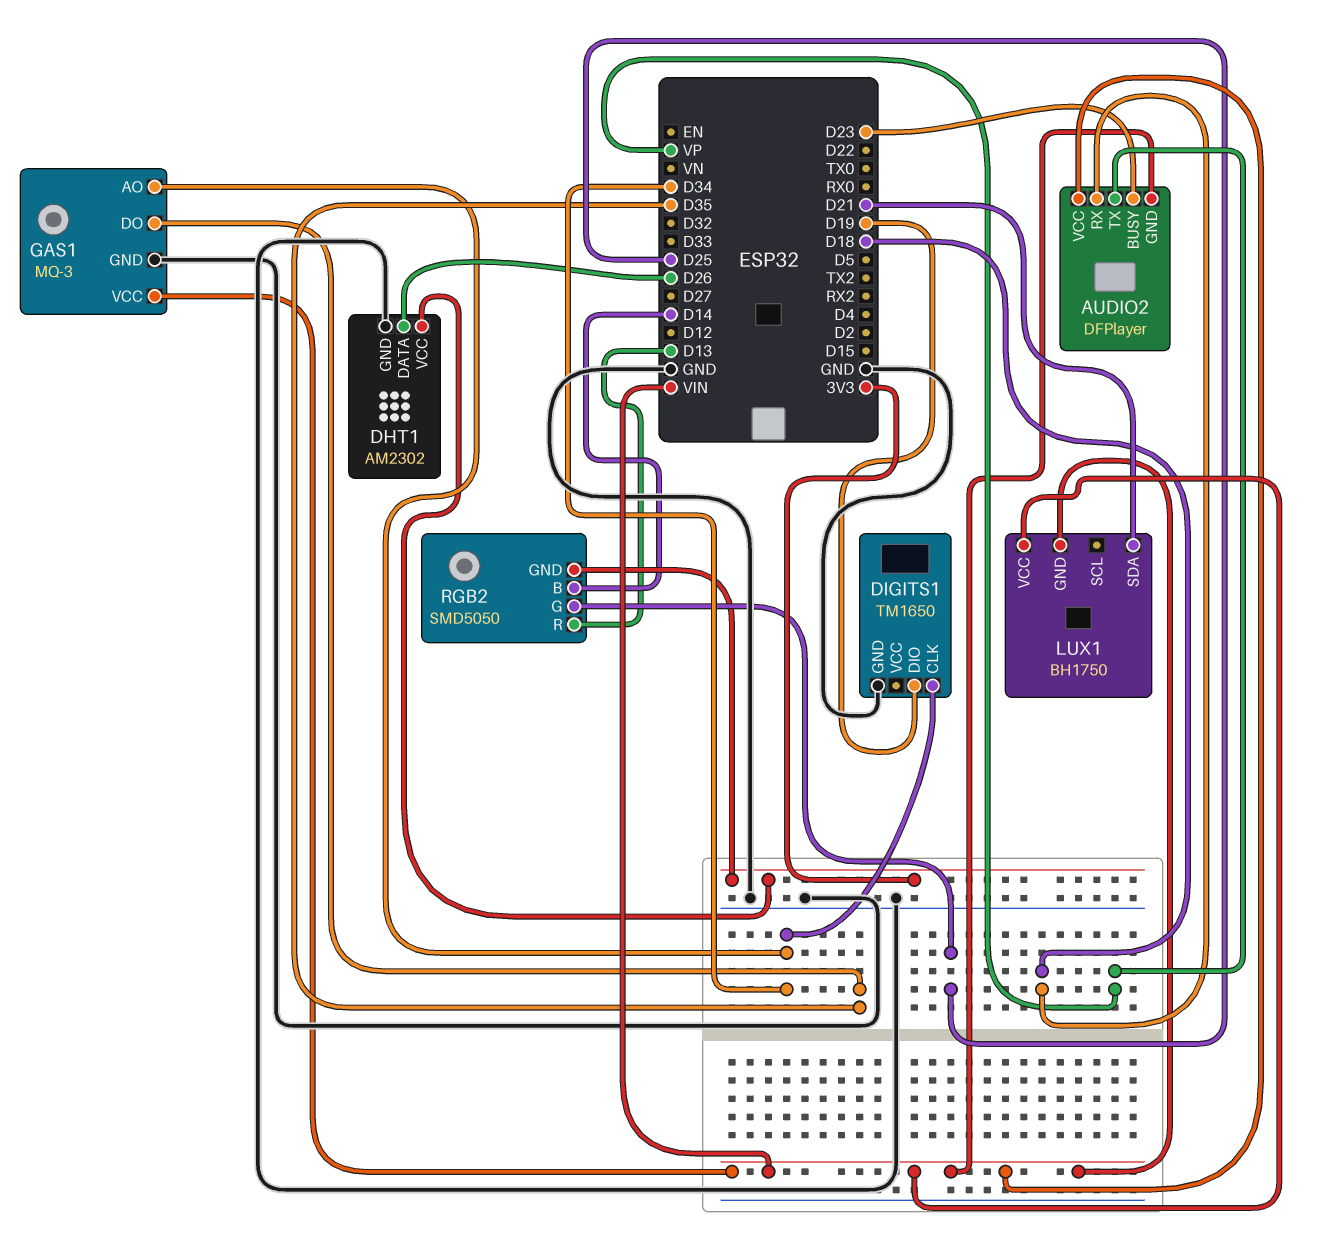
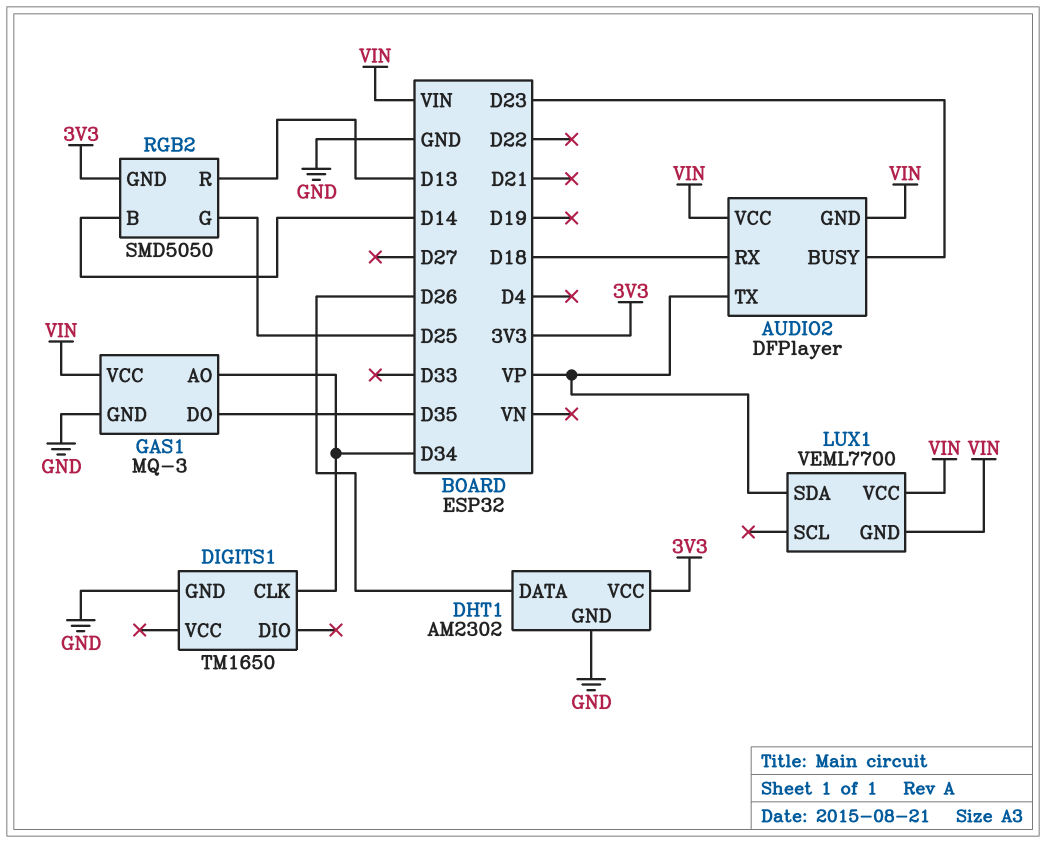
DIGITS1 pin DIO: D19 -> none
LUX1: BH1750 -> VEML7700
LUX1 pin SDA: D21 -> VP

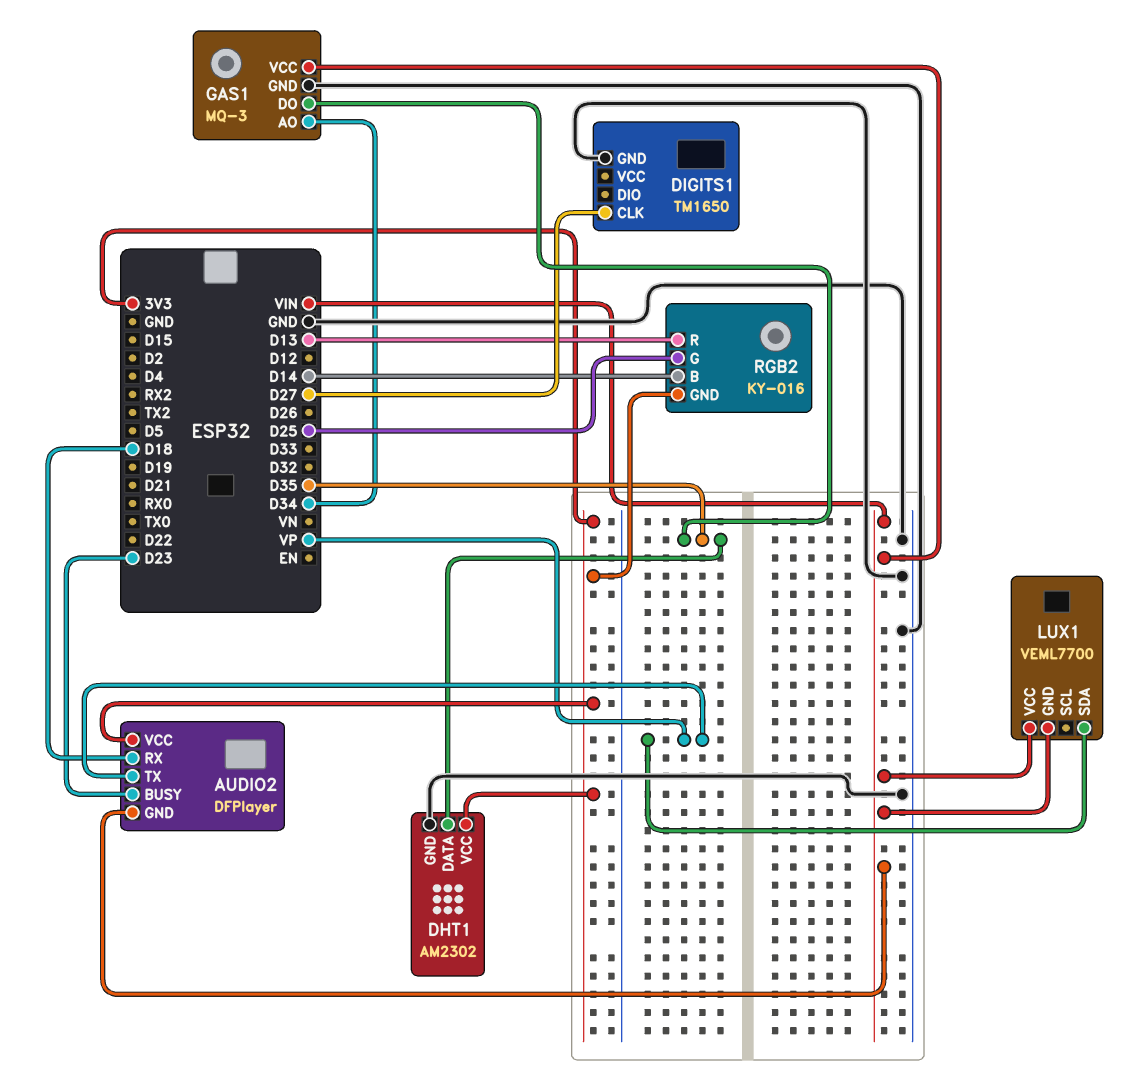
AUDIO2 pin VCC: VIN -> 3V3
DHT1 pin DATA: D26 -> D35
DIGITS1 pin CLK: D34 -> D27
RGB2: SMD5050 -> KY-016

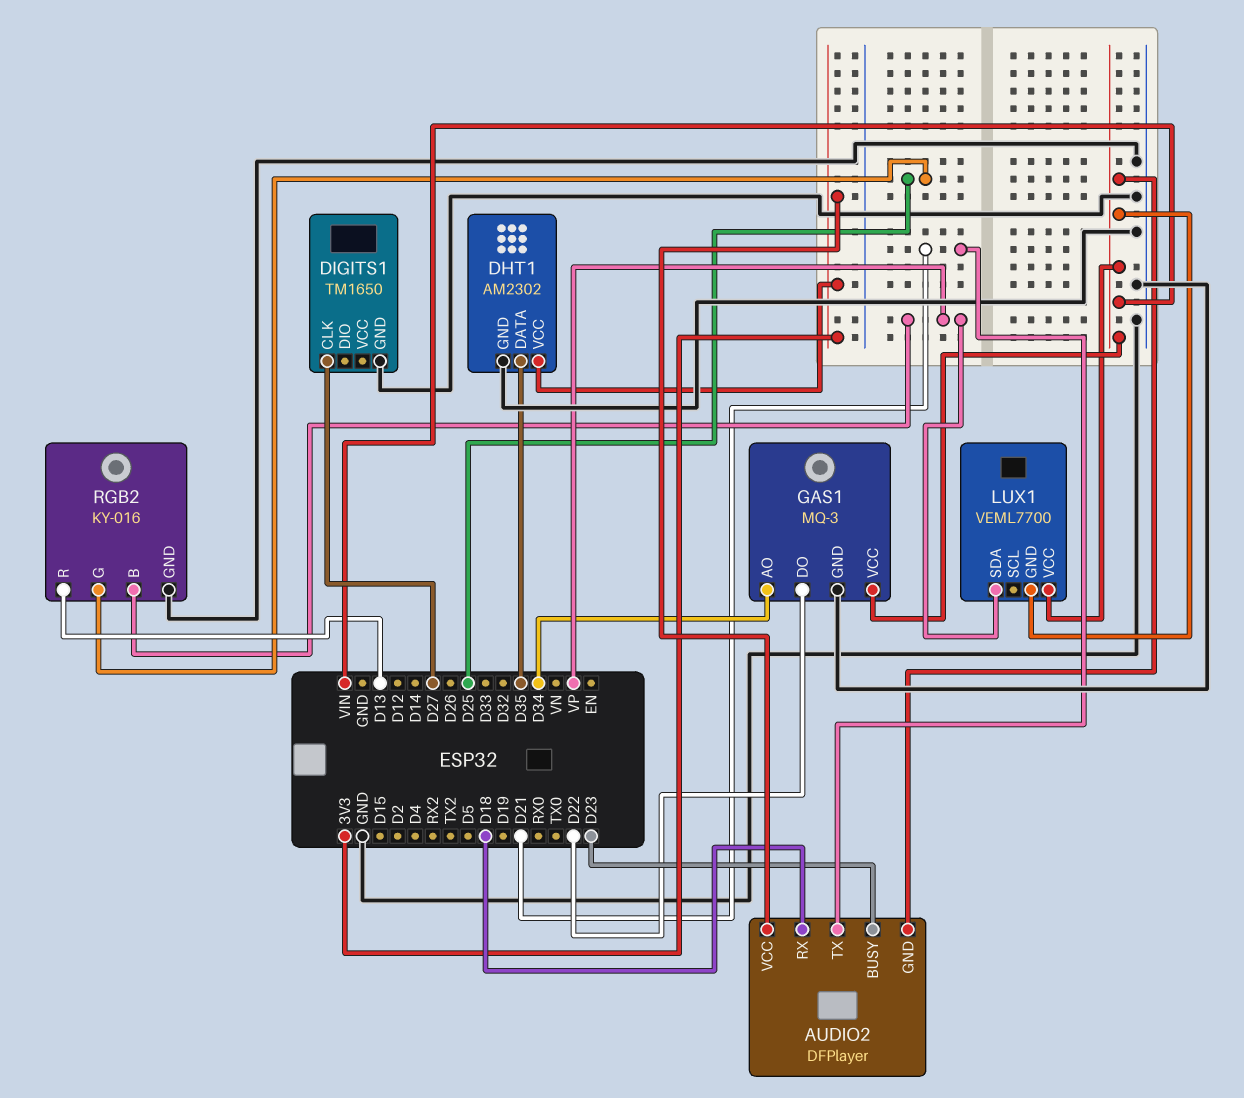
AUDIO2 pin TX: VP -> D21
GAS1 pin DO: D35 -> D22
RGB2 pin B: D14 -> VP
RGB2 pin GND: 3V3 -> GND

